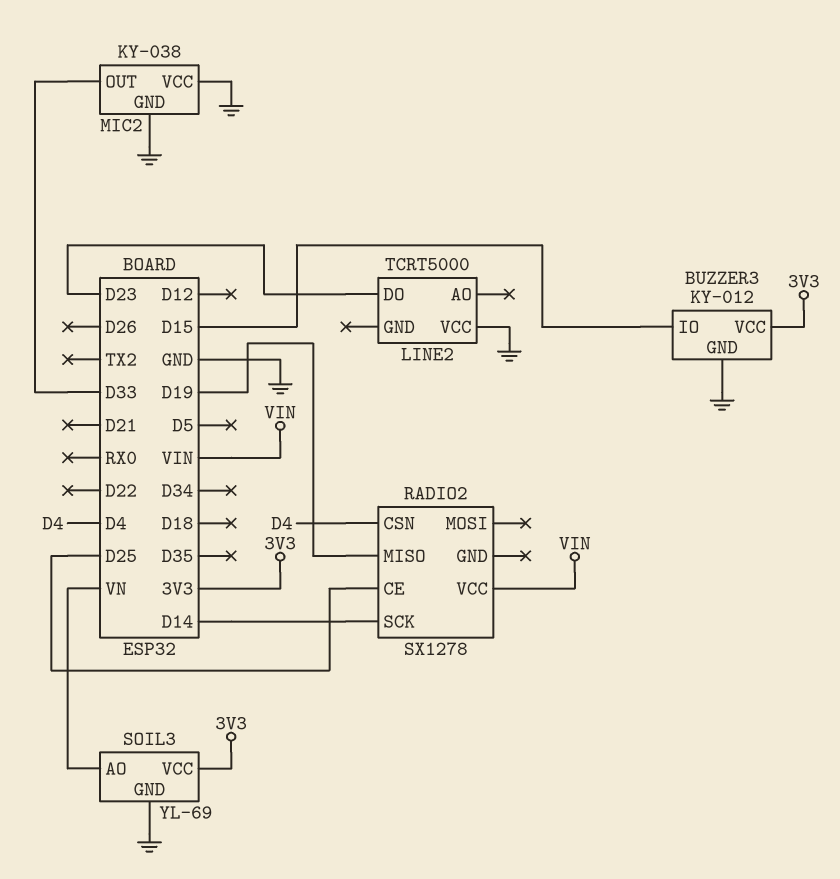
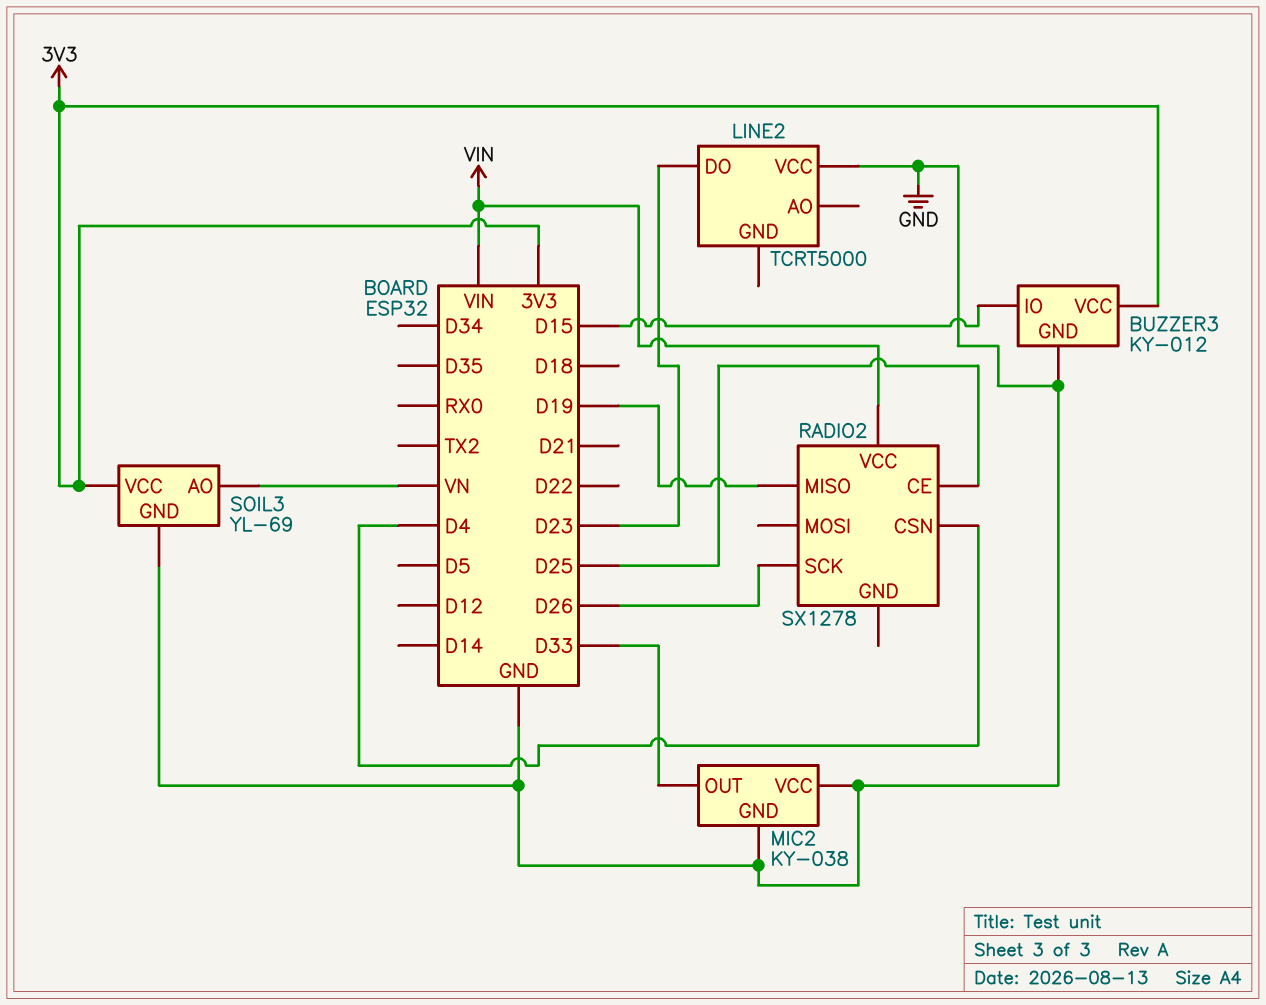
RADIO2 pin SCK: D14 -> D26

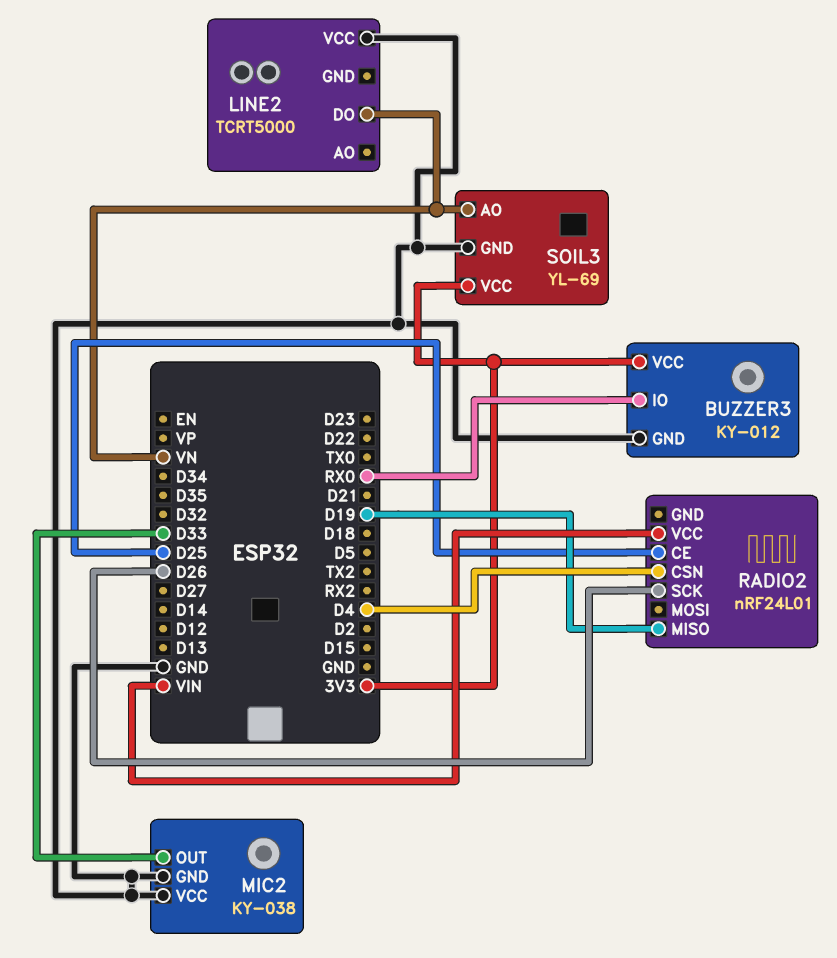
BUZZER3 pin IO: D15 -> RX0
LINE2 pin DO: D23 -> VN
RADIO2: SX1278 -> nRF24L01

